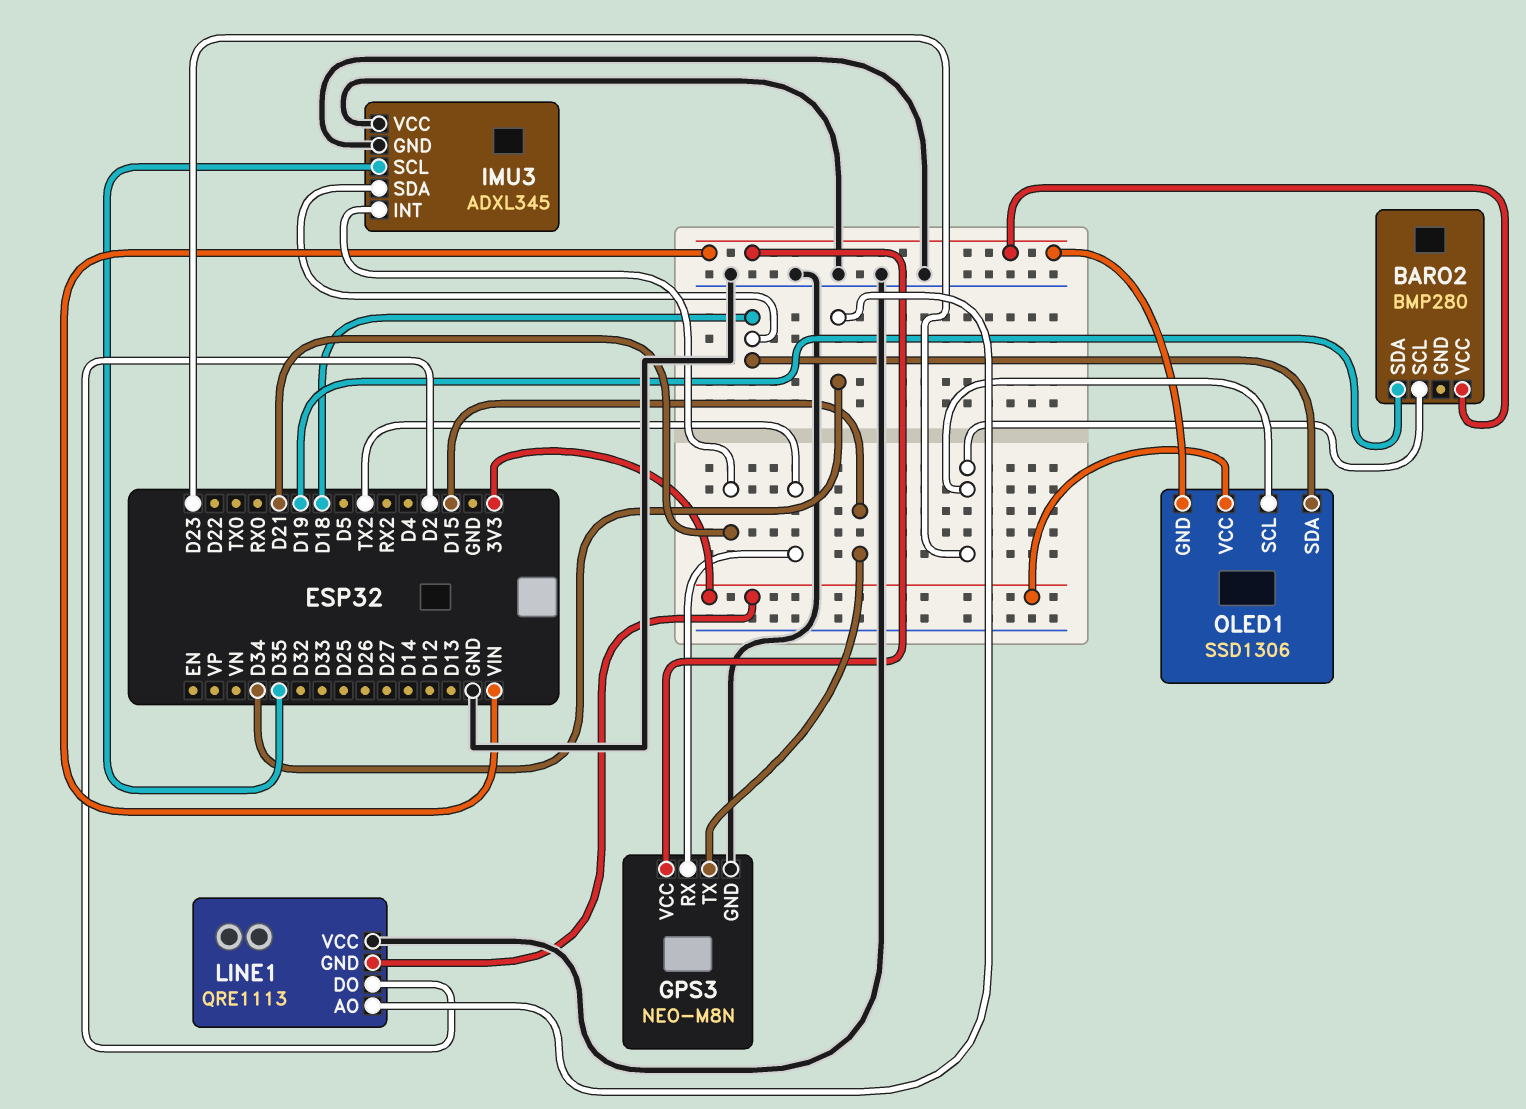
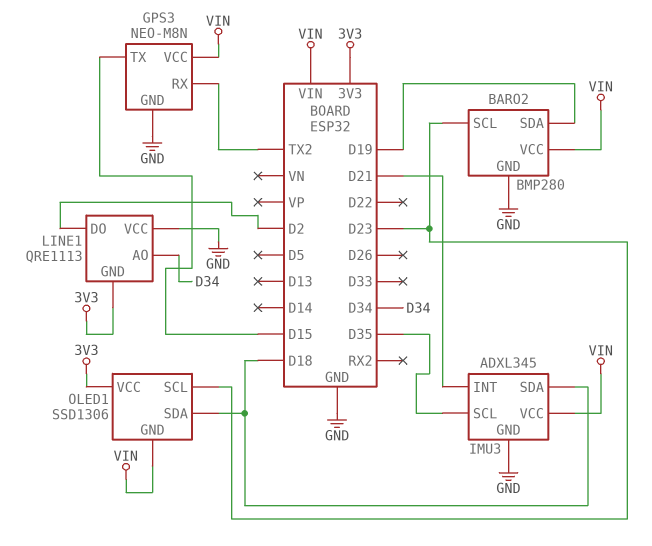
BARO2 pin GND: none -> GND
IMU3 pin VCC: GND -> VIN

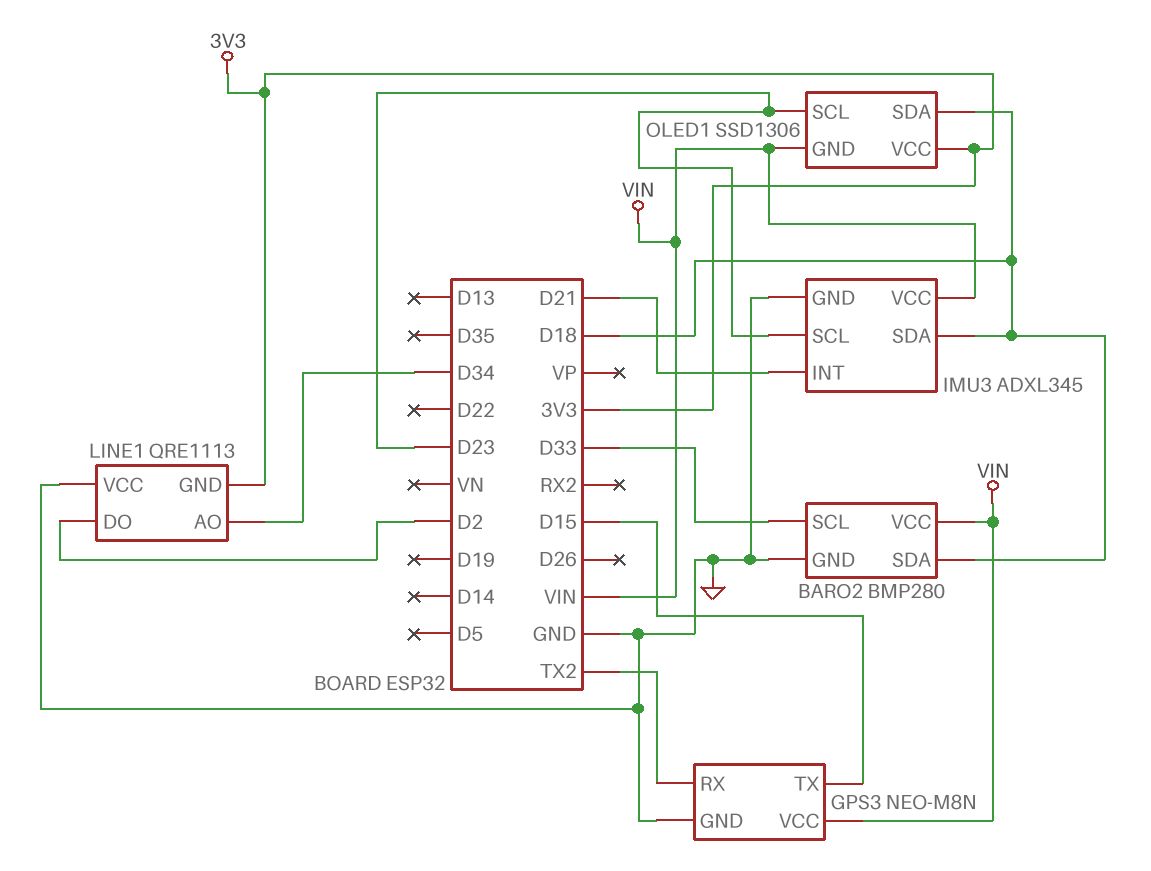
BARO2 pin SCL: D23 -> D33
BARO2 pin SDA: D19 -> D18
IMU3 pin SCL: D35 -> D23

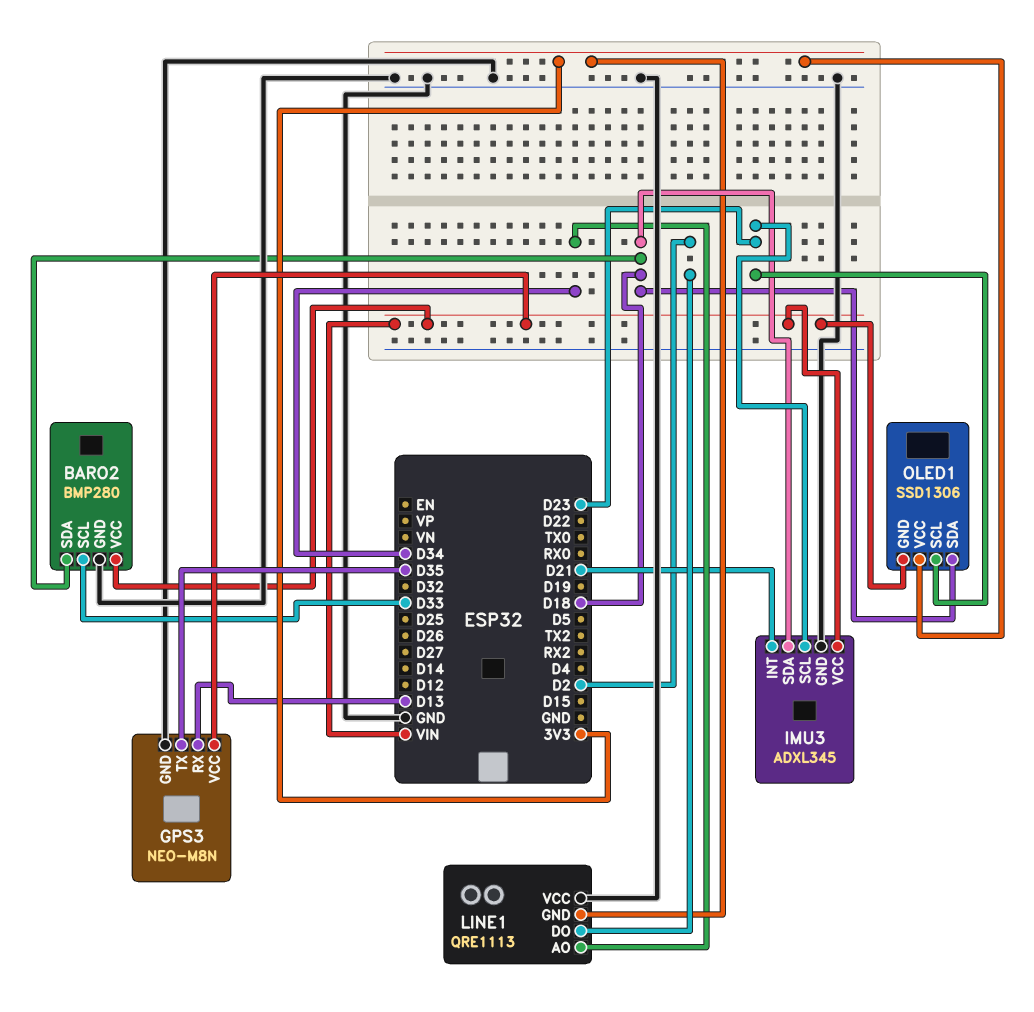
GPS3 pin RX: TX2 -> D13
GPS3 pin TX: D15 -> D35

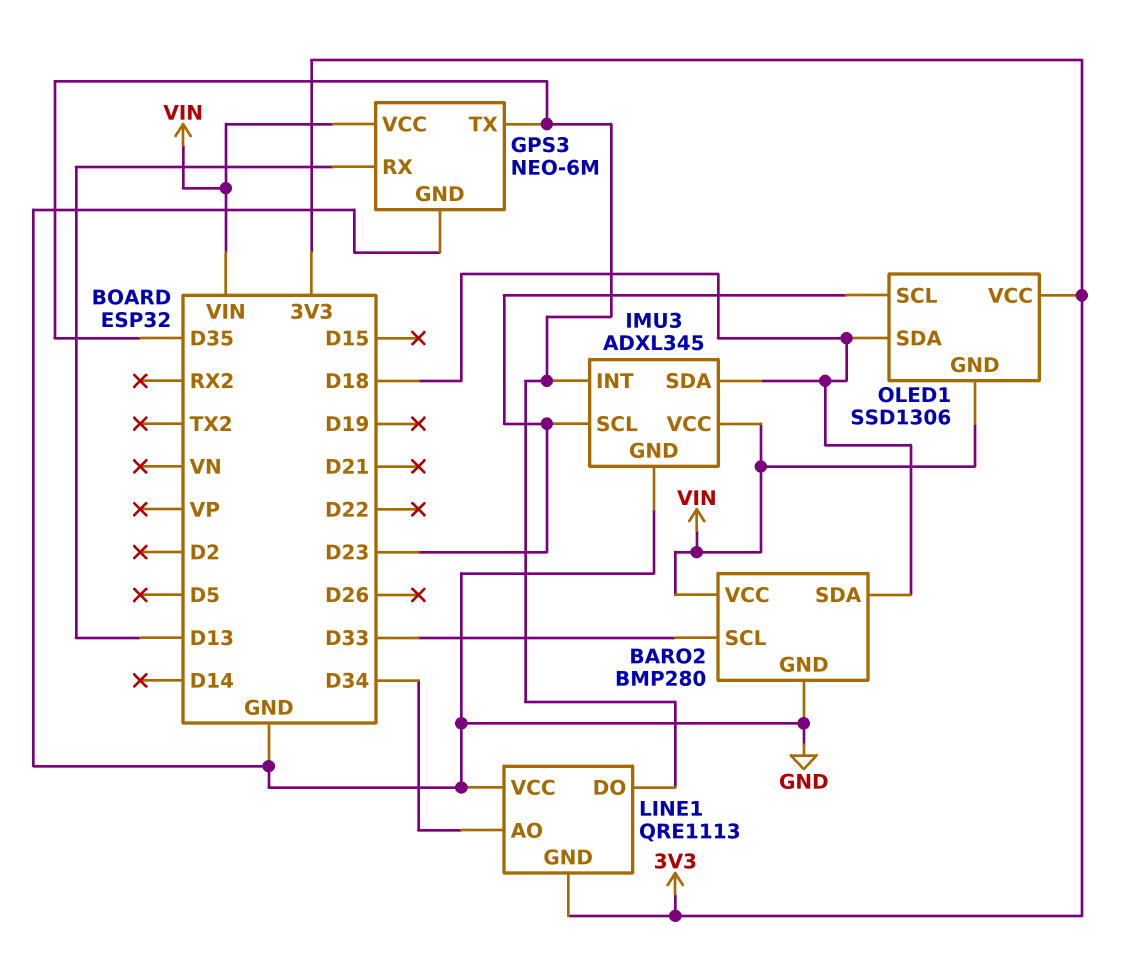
GPS3: NEO-M8N -> NEO-6M
IMU3 pin INT: D21 -> D35
LINE1 pin DO: D2 -> D35

